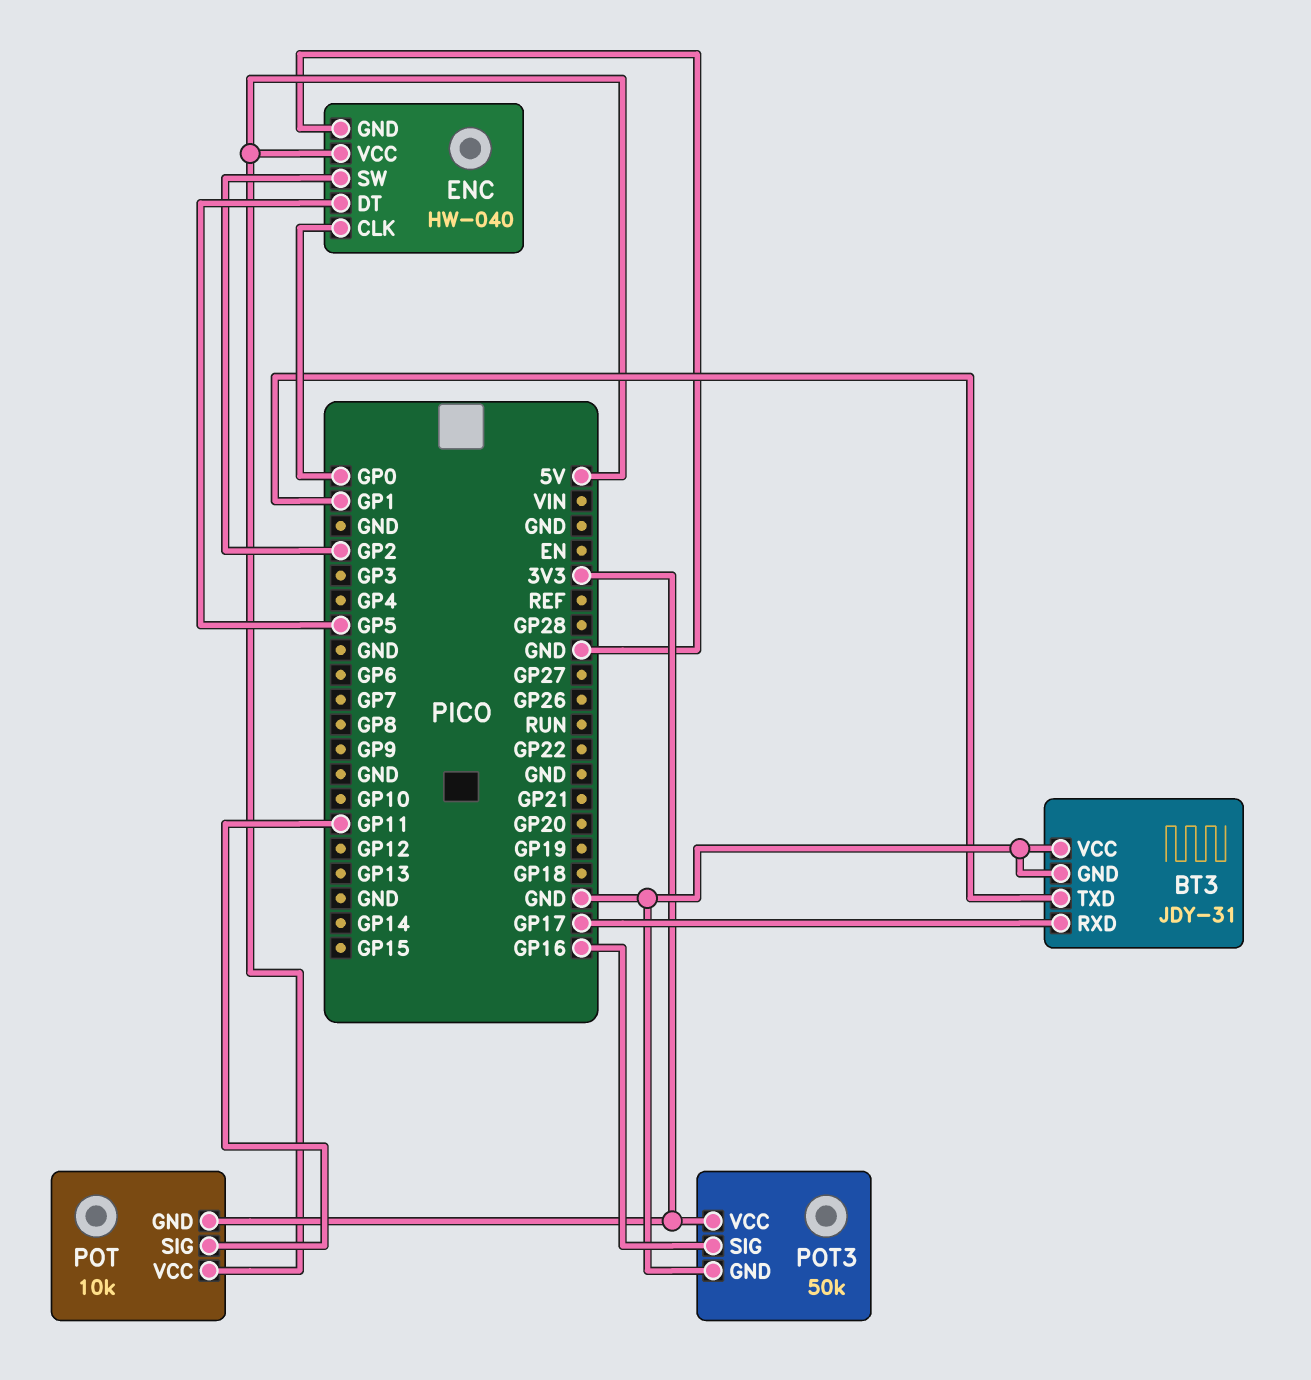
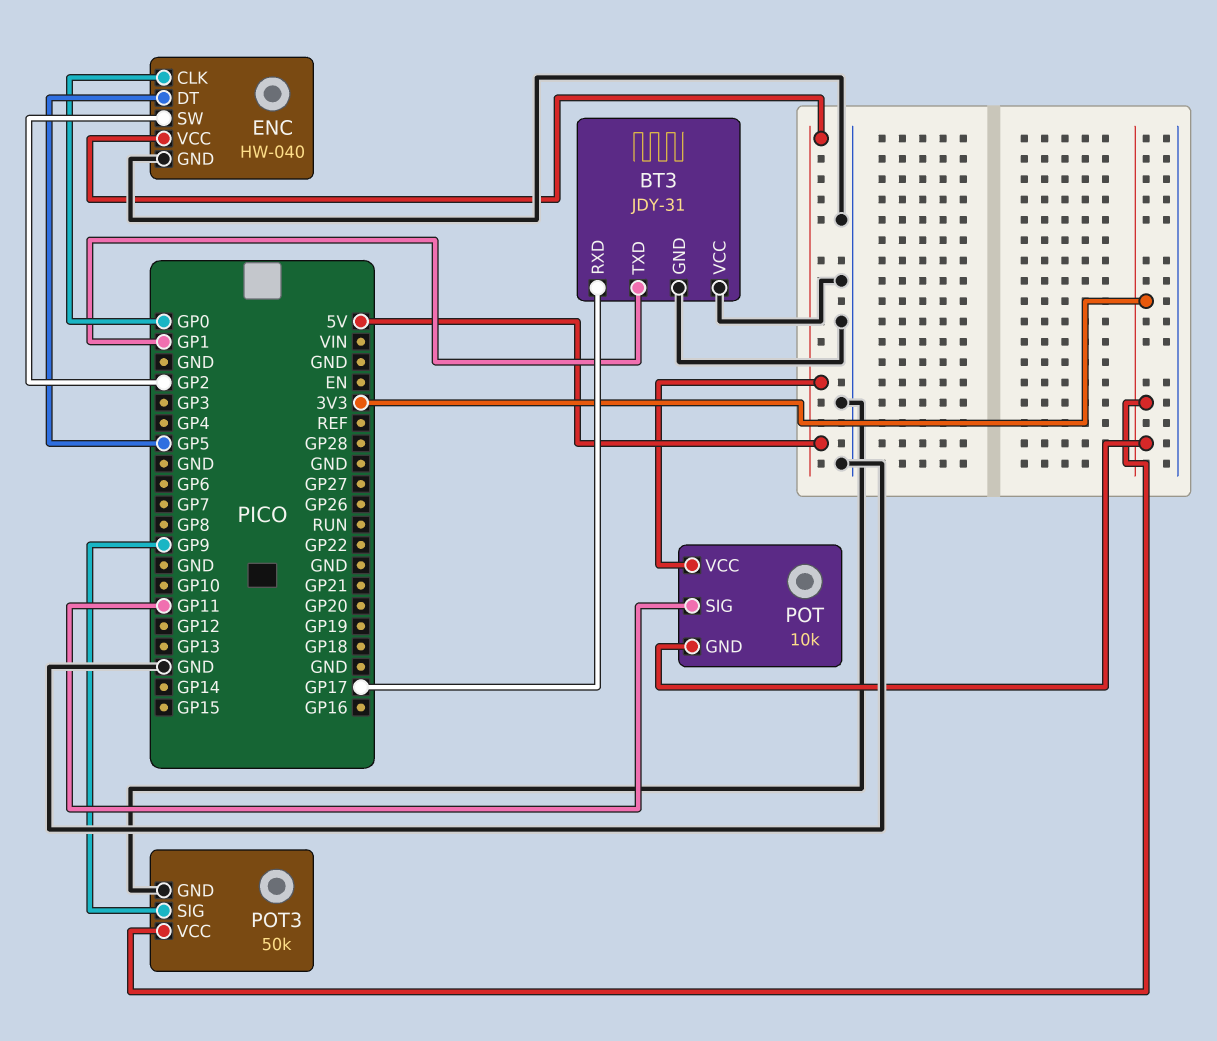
POT3 pin SIG: GP16 -> GP9

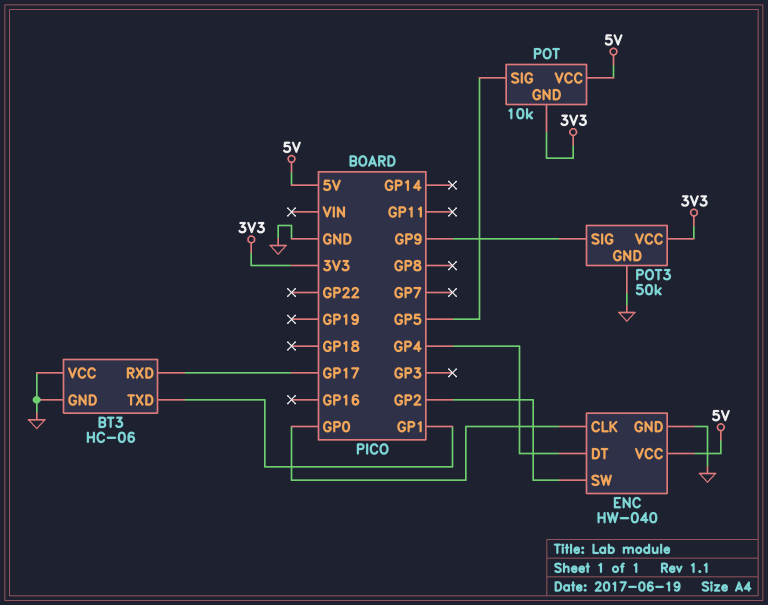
BT3: JDY-31 -> HC-06
ENC pin DT: GP5 -> GP4
POT pin SIG: GP11 -> GP5

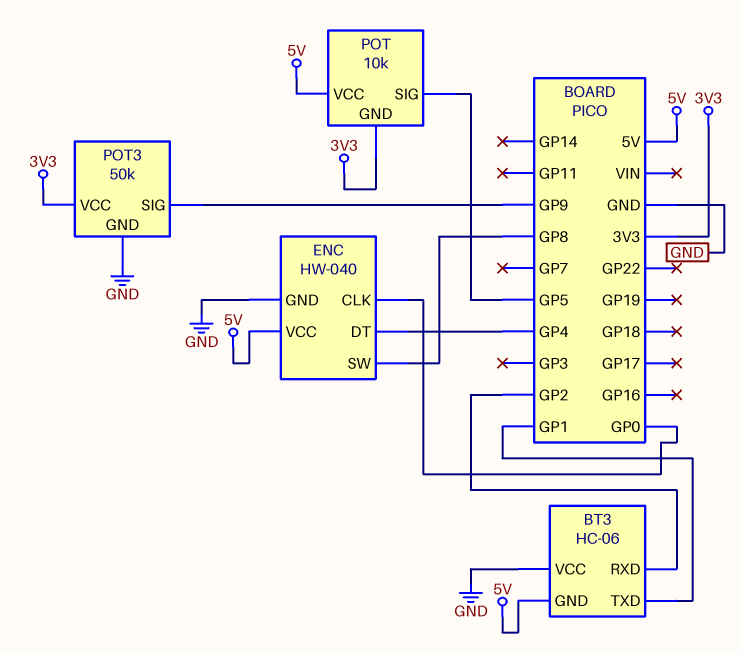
BT3 pin GND: GND -> 5V
BT3 pin RXD: GP17 -> GP2
ENC pin SW: GP2 -> GP8

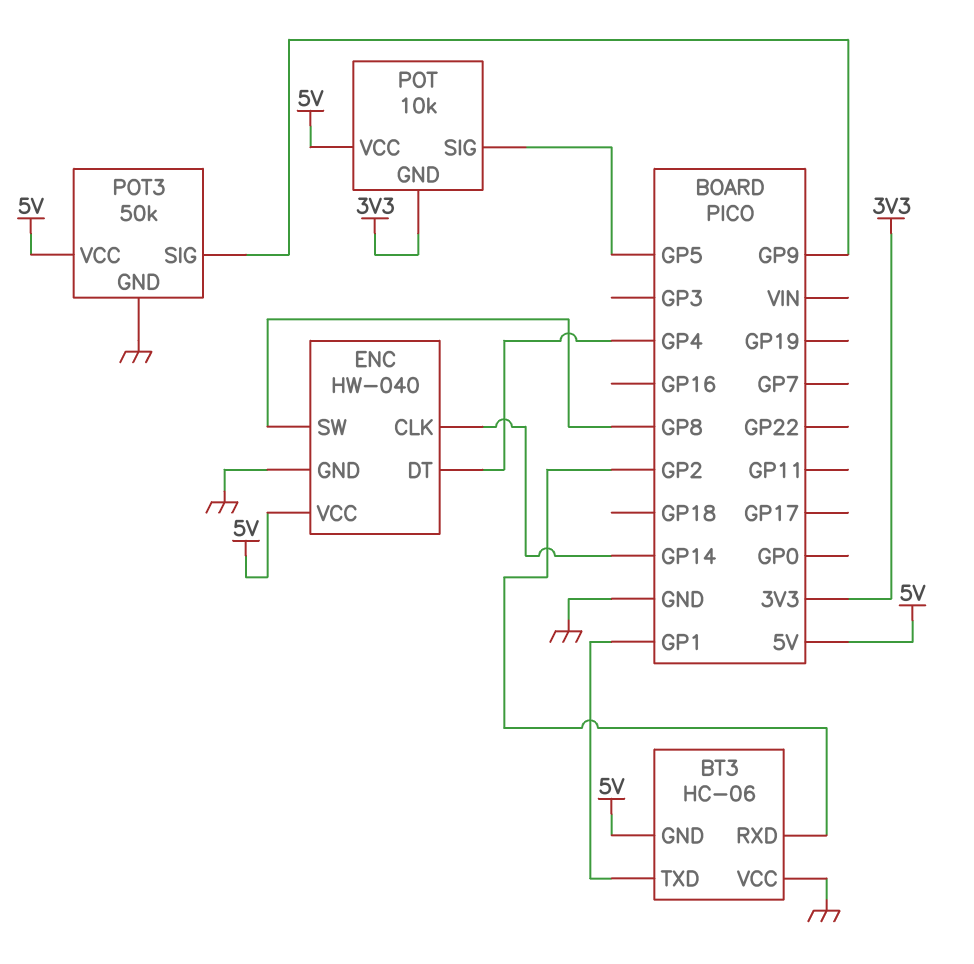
ENC pin CLK: GP0 -> GP14
POT3 pin VCC: 3V3 -> 5V

